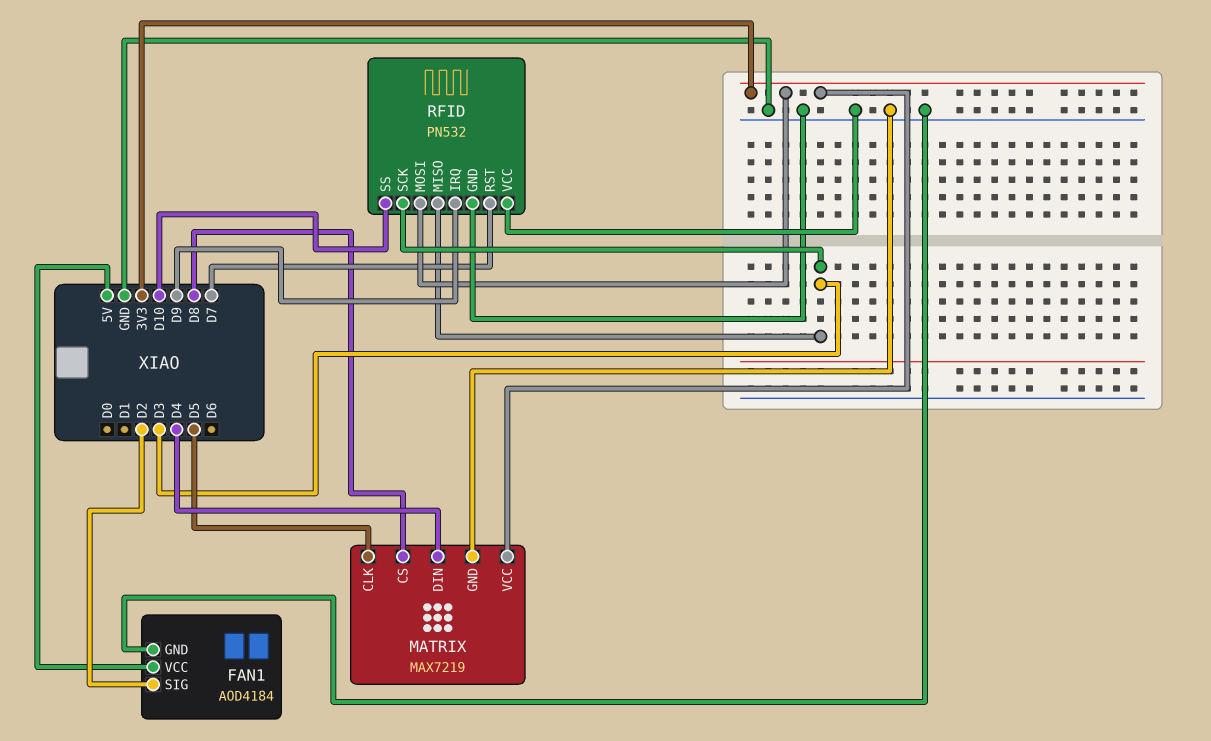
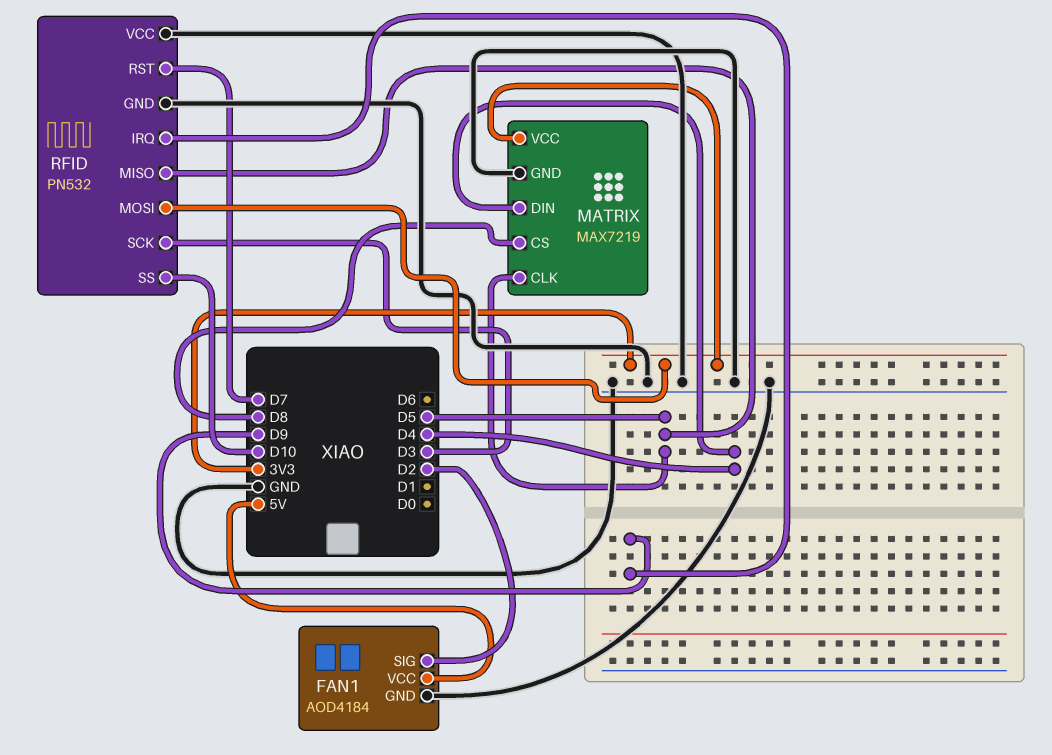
RFID pin MISO: D3 -> D5

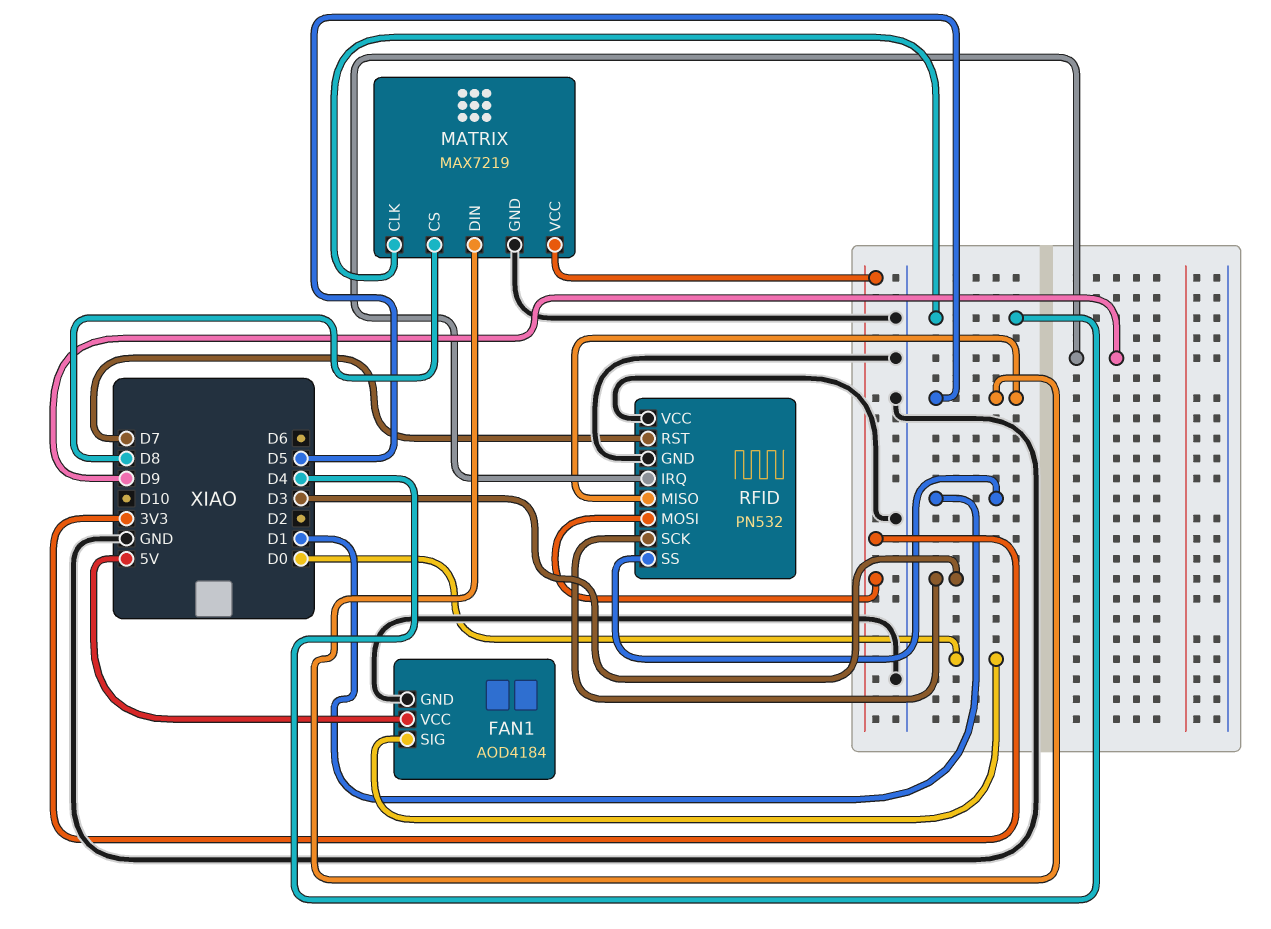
FAN1 pin SIG: D2 -> D0
MATRIX pin CLK: D5 -> D4
MATRIX pin DIN: D4 -> D5
RFID pin SS: D10 -> D1

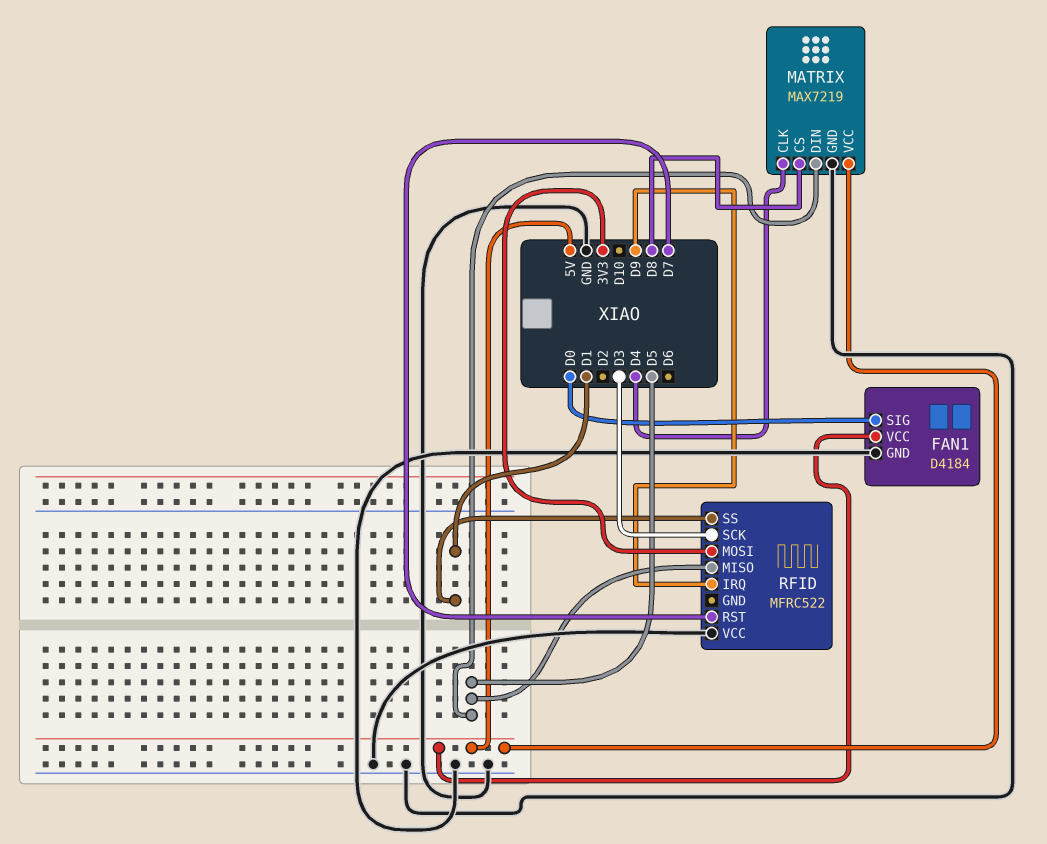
FAN1: AOD4184 -> D4184
MATRIX pin VCC: 3V3 -> 5V
RFID: PN532 -> MFRC522
RFID pin GND: GND -> none

